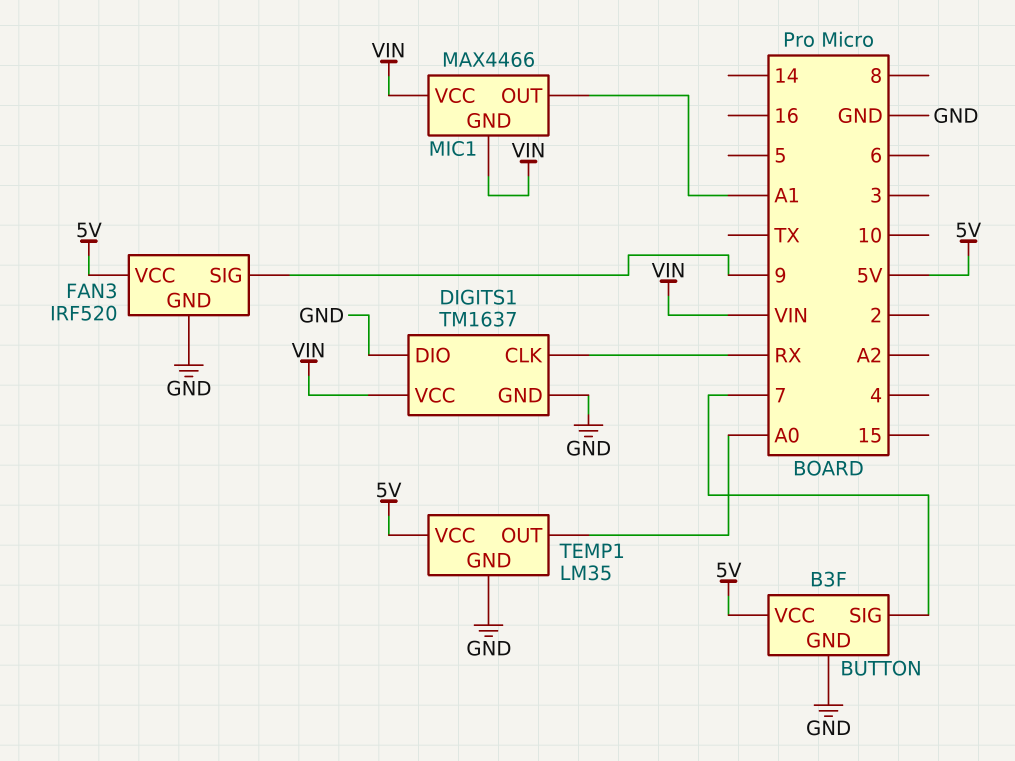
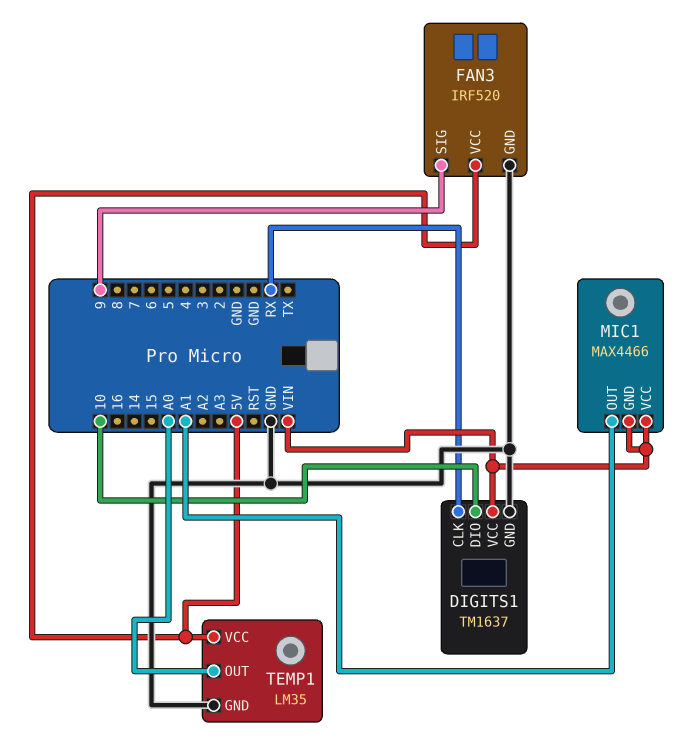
BUTTON: B3F -> none
BUTTON pin GND: GND -> none
BUTTON pin SIG: 7 -> none
BUTTON pin VCC: 5V -> none
DIGITS1 pin DIO: GND -> 10

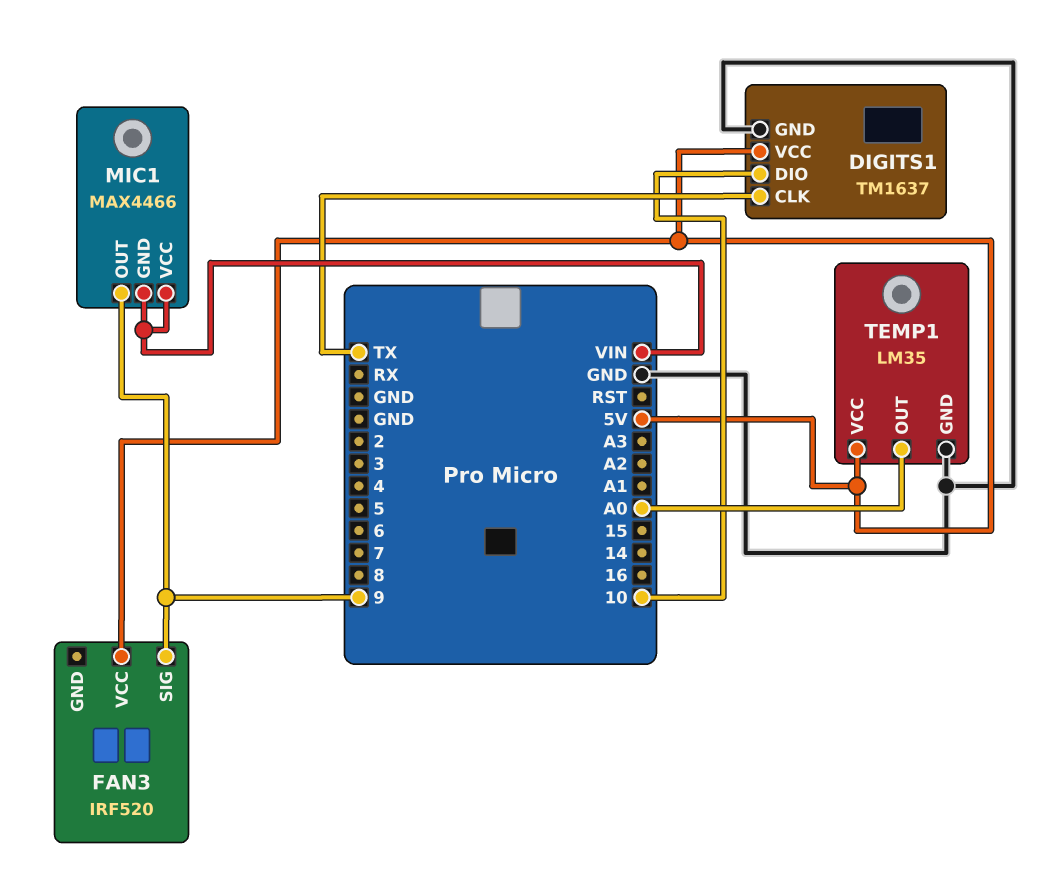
DIGITS1 pin CLK: RX -> TX
DIGITS1 pin VCC: VIN -> 5V
FAN3 pin GND: GND -> none
MIC1 pin OUT: A1 -> 9

